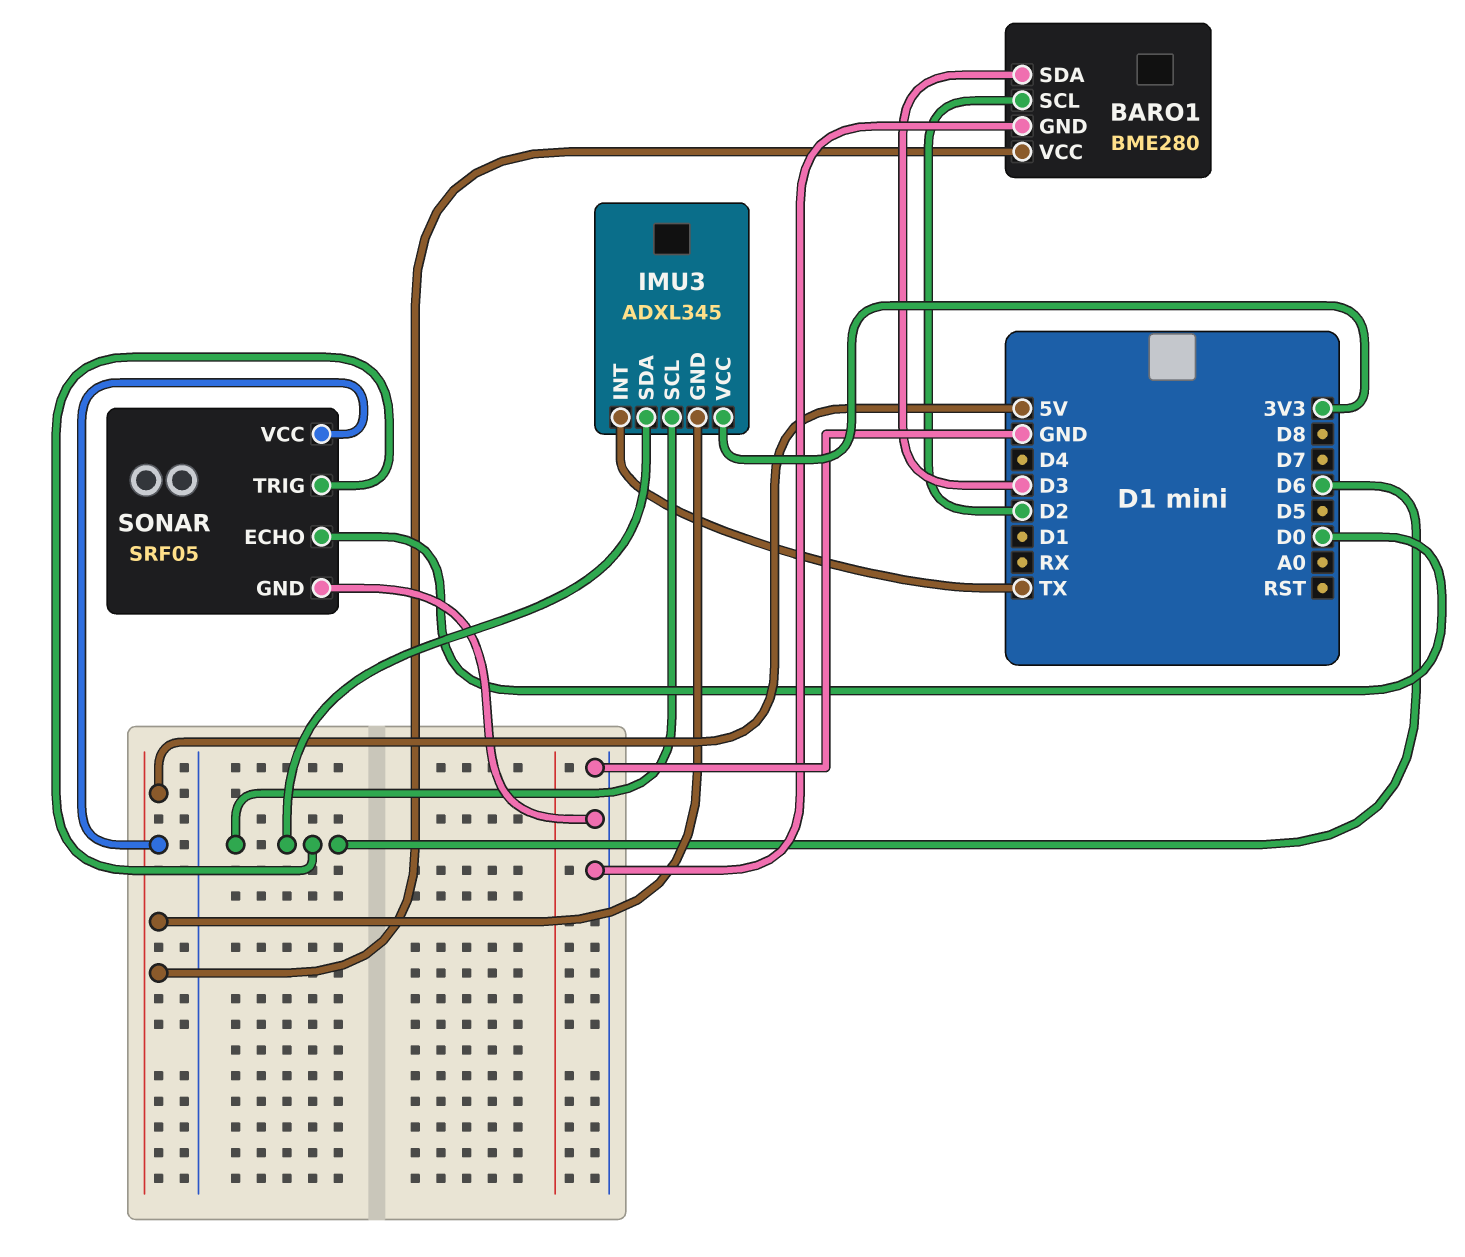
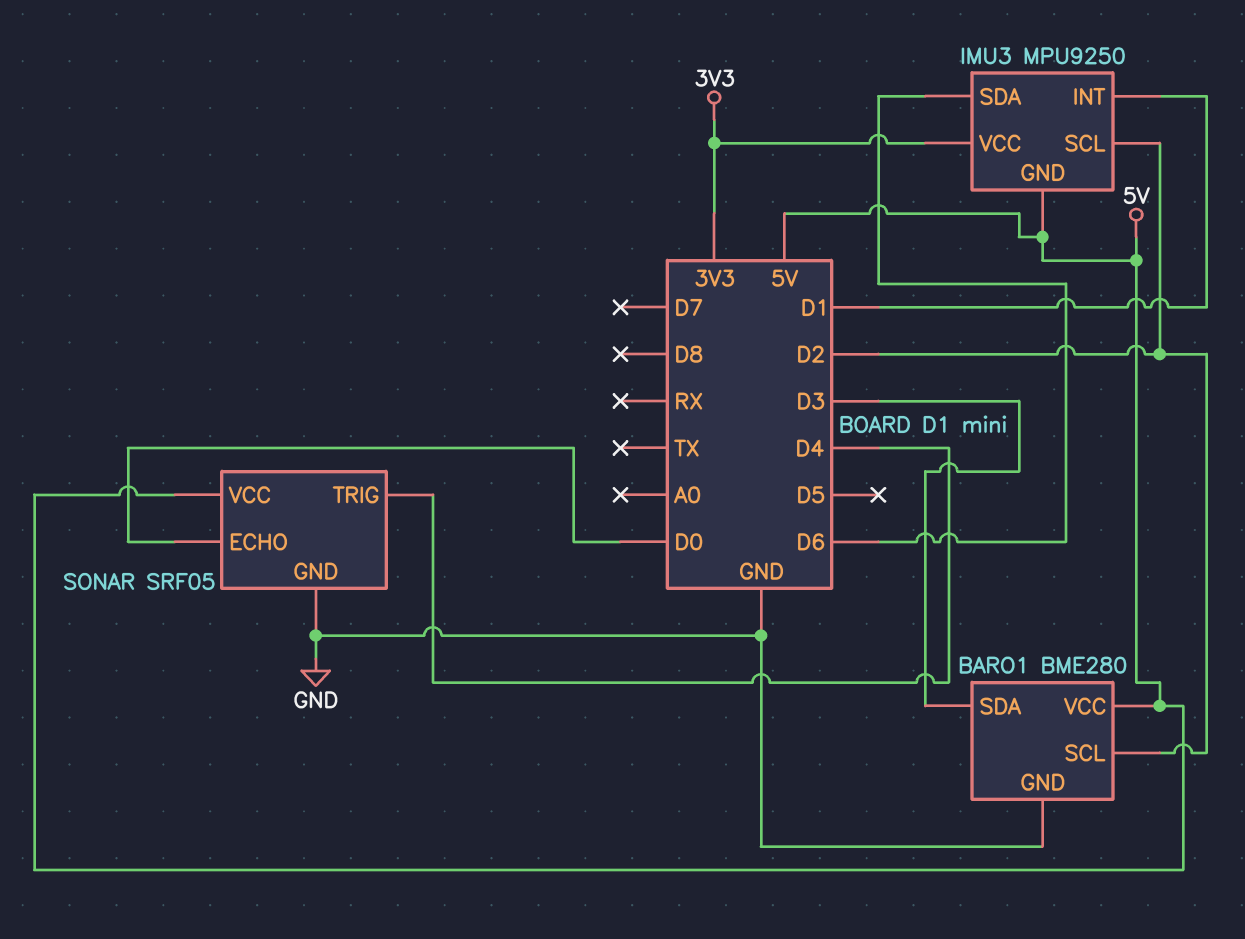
IMU3: ADXL345 -> MPU9250
IMU3 pin INT: TX -> D1
IMU3 pin SCL: D6 -> D2
SONAR pin TRIG: D6 -> D4

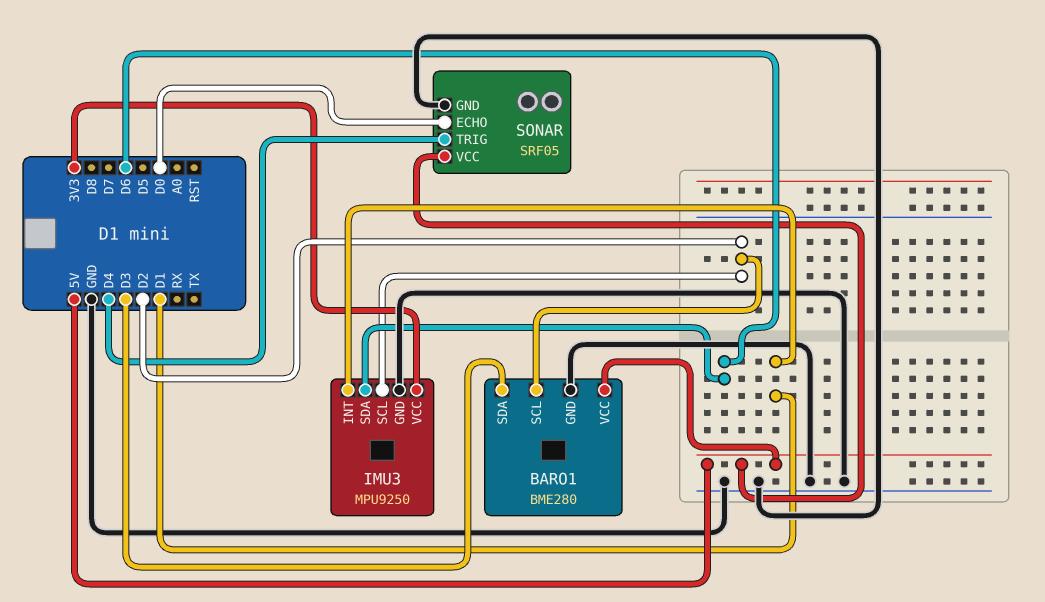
IMU3 pin GND: 5V -> GND

